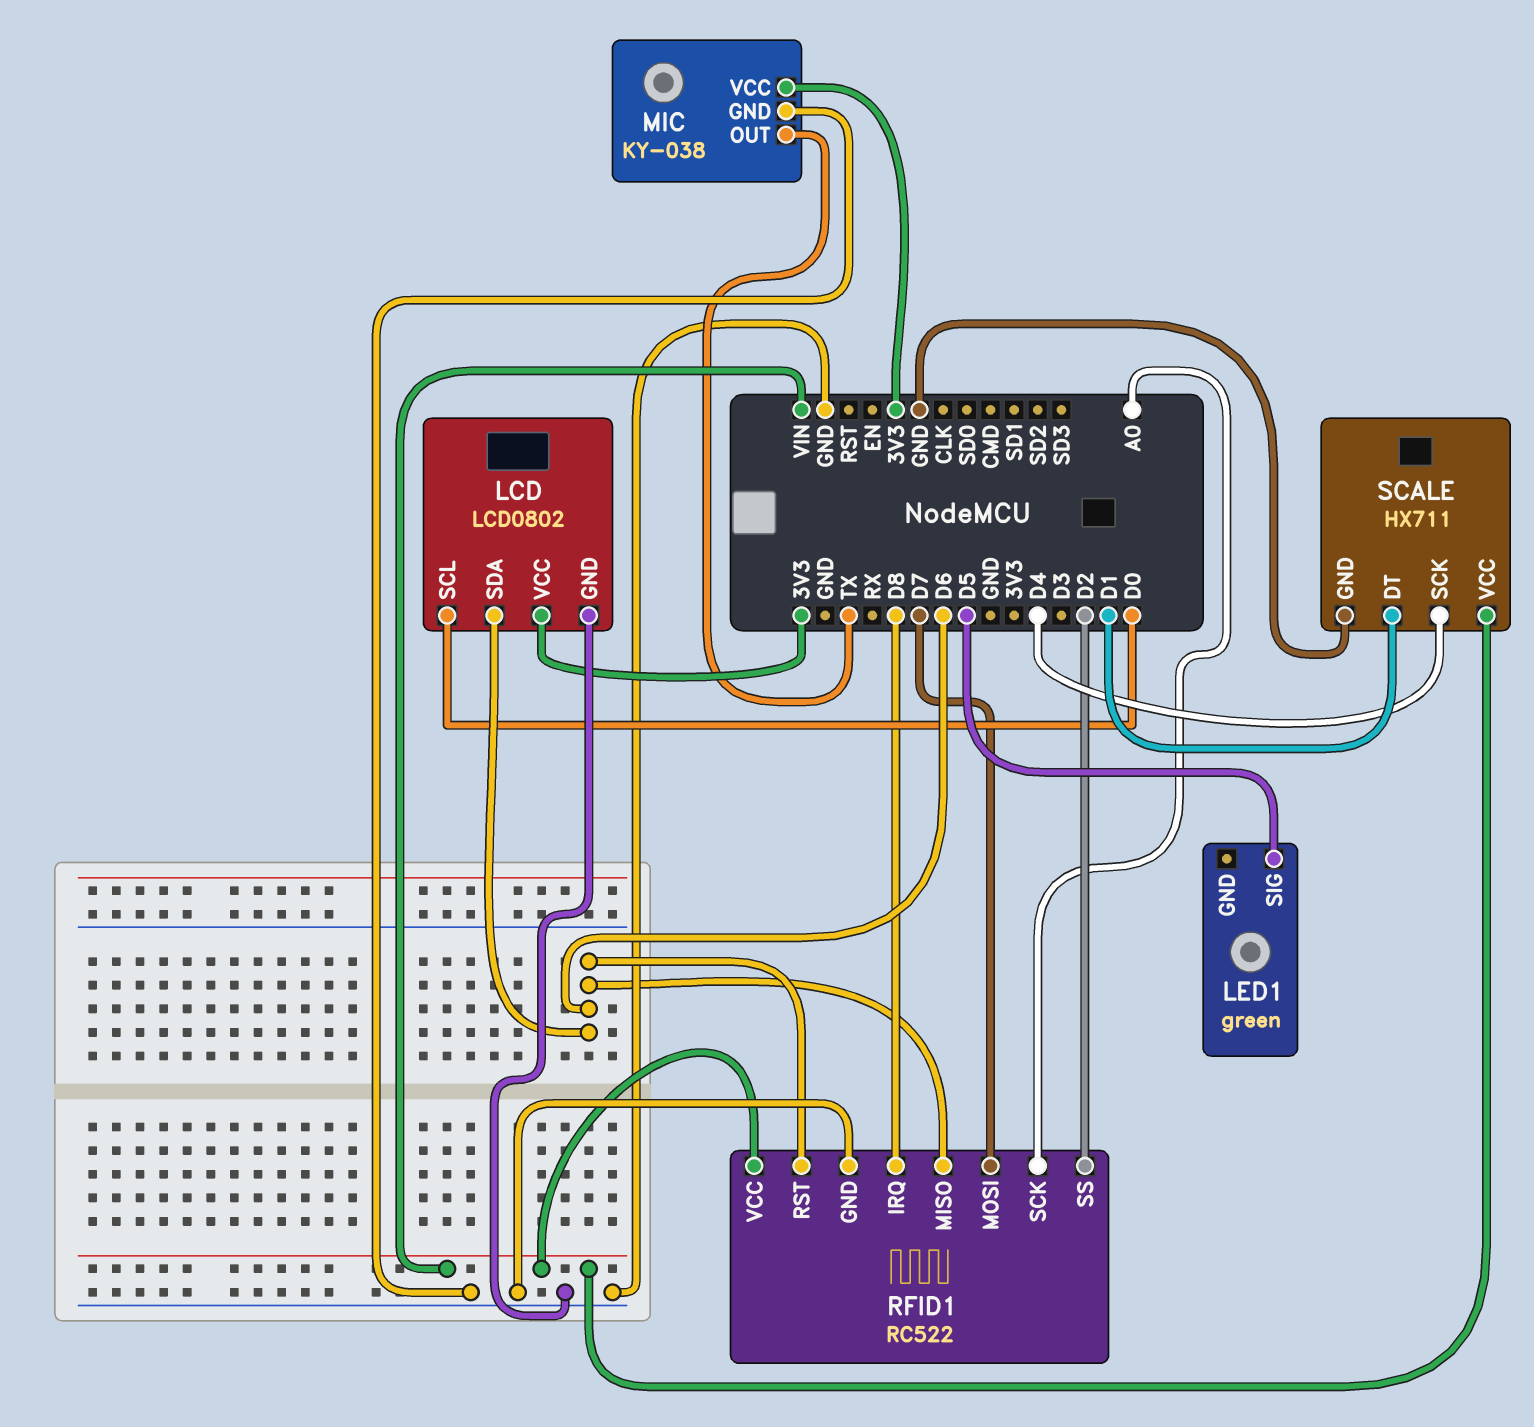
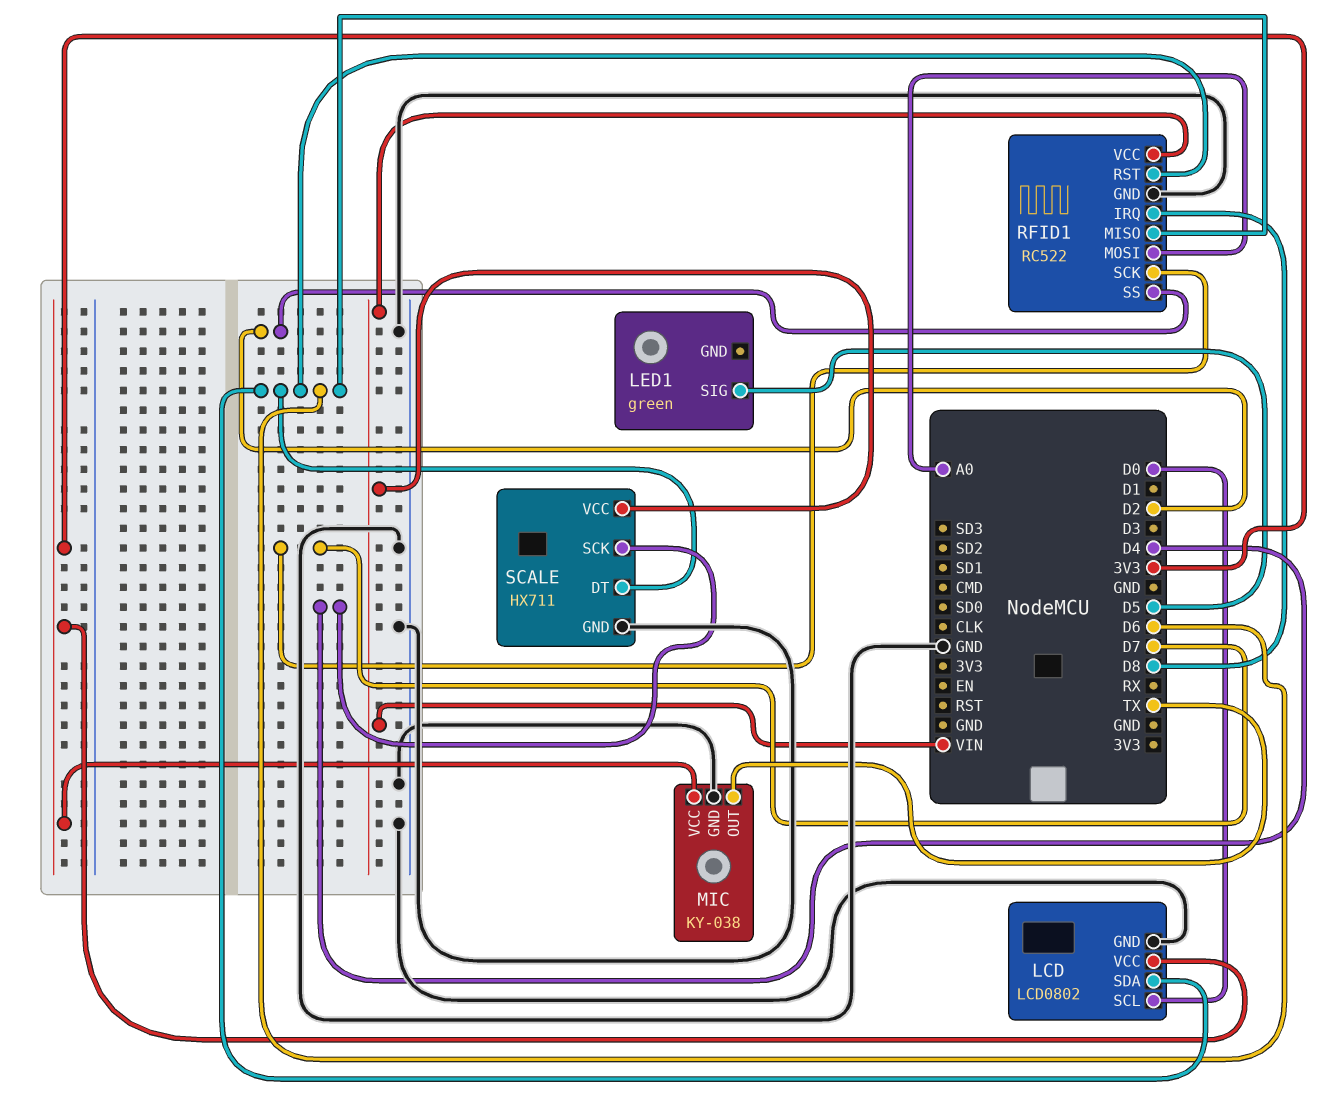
RFID1 pin MOSI: D7 -> A0
RFID1 pin SCK: A0 -> D7
SCALE pin DT: D1 -> D6

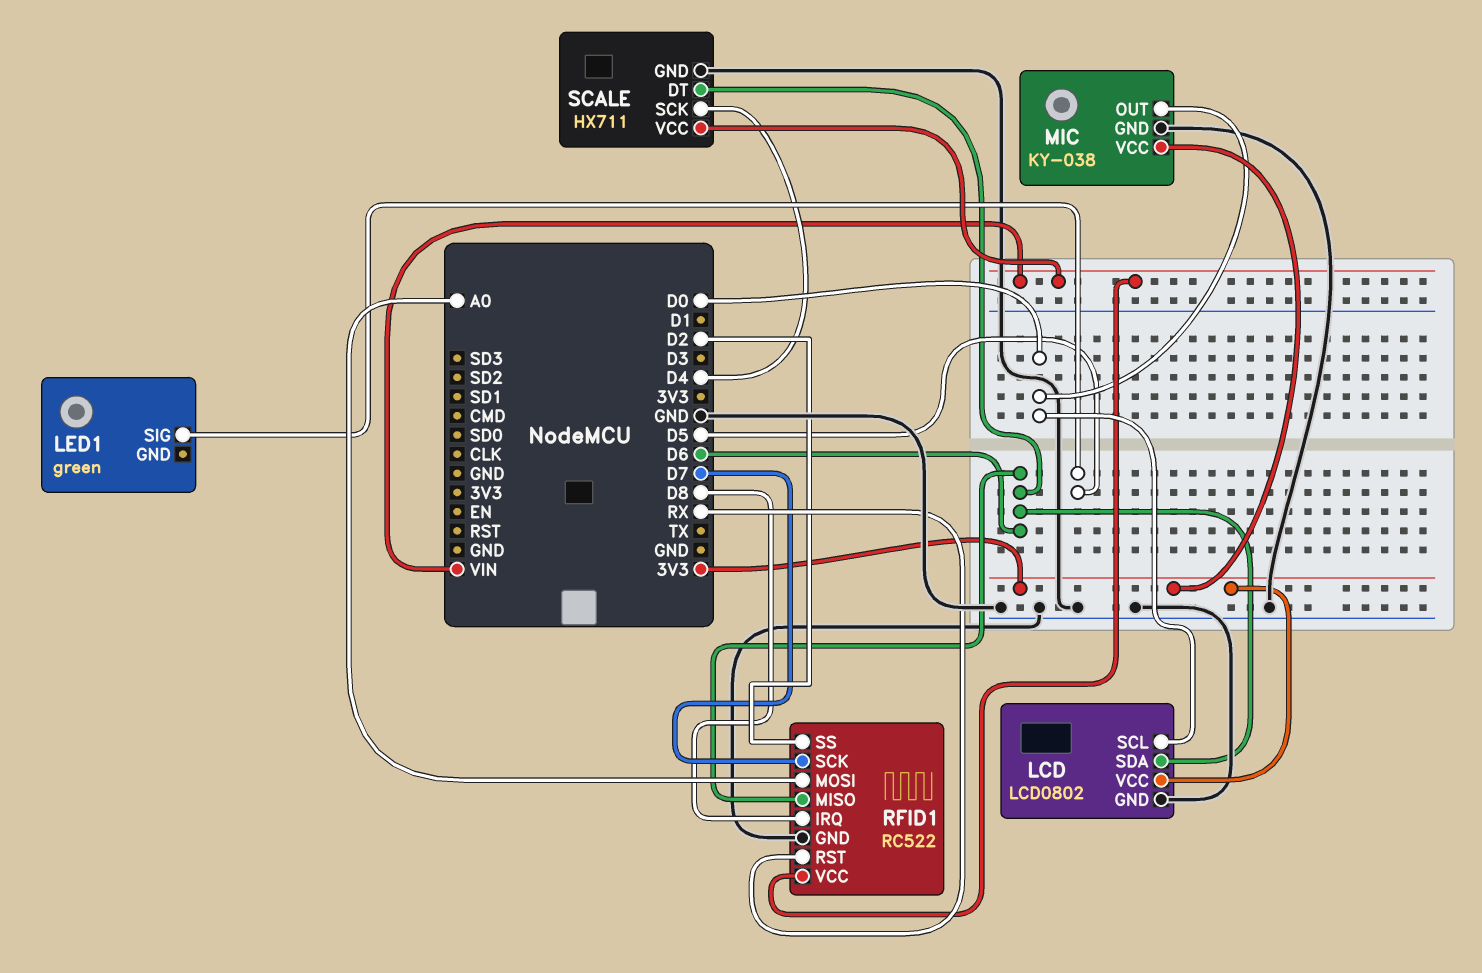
MIC pin OUT: TX -> D0
RFID1 pin RST: D6 -> RX

